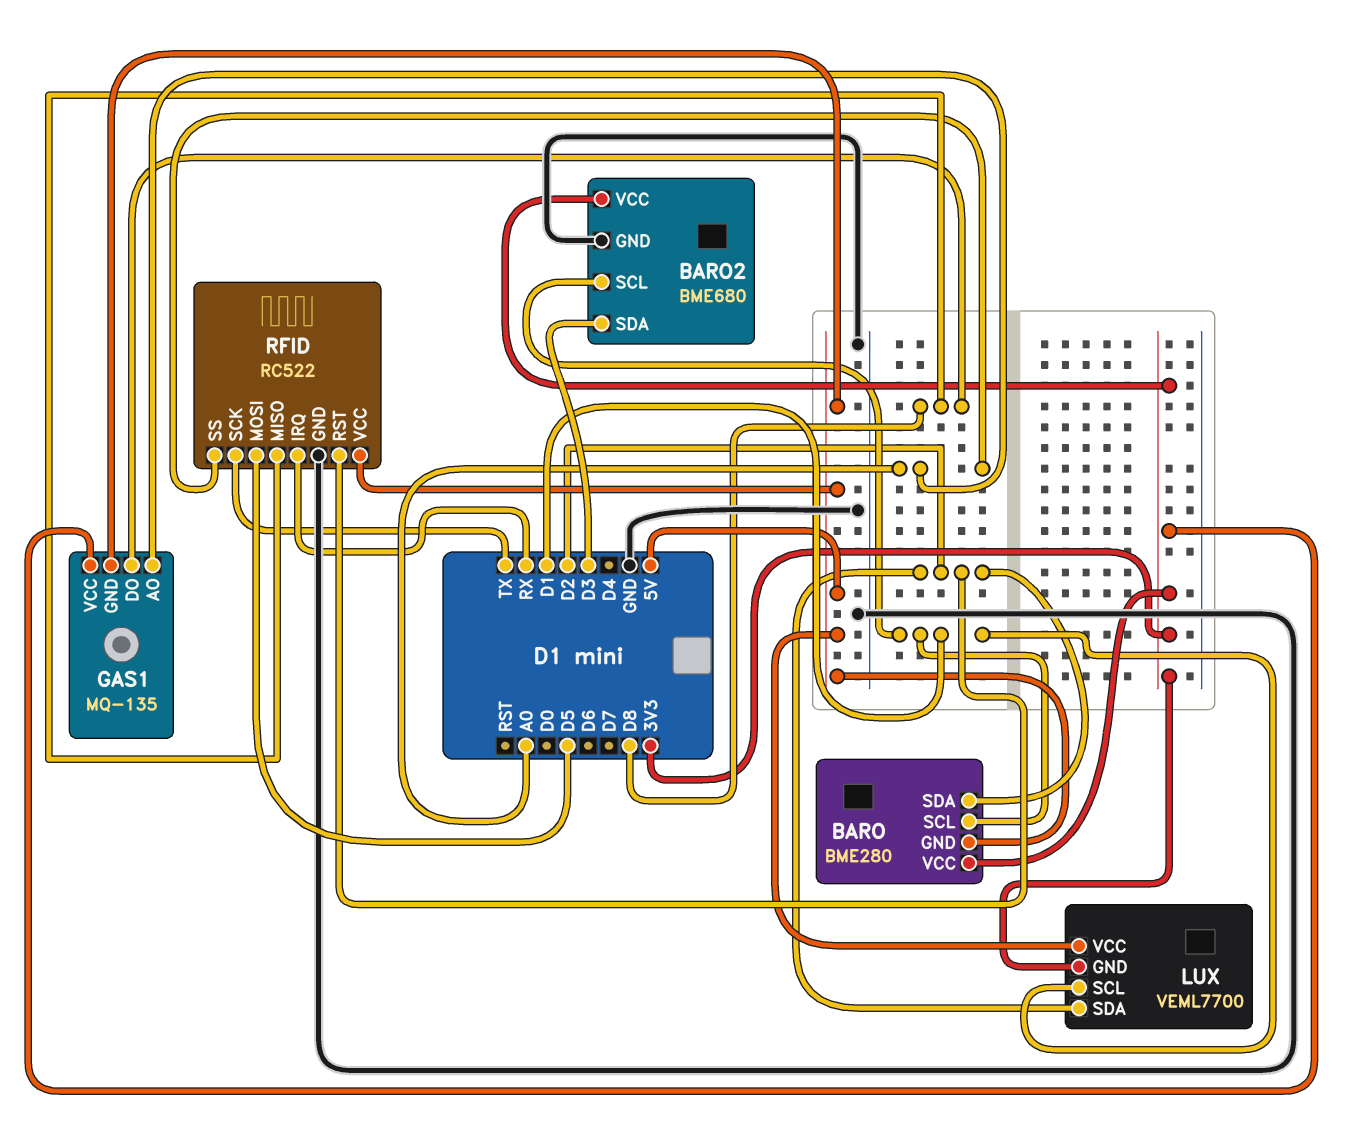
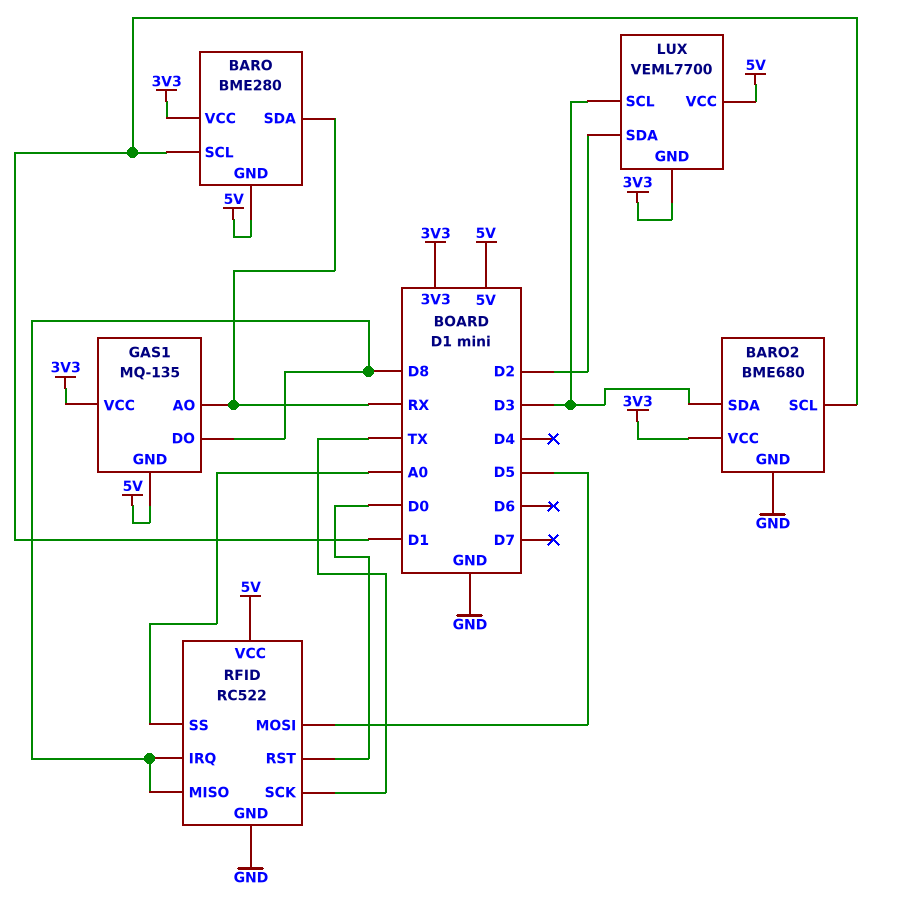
BARO pin SDA: D2 -> RX
GAS1 pin AO: A0 -> RX
LUX pin SCL: D1 -> D3
RFID pin IRQ: RX -> D8
RFID pin RST: D2 -> D0

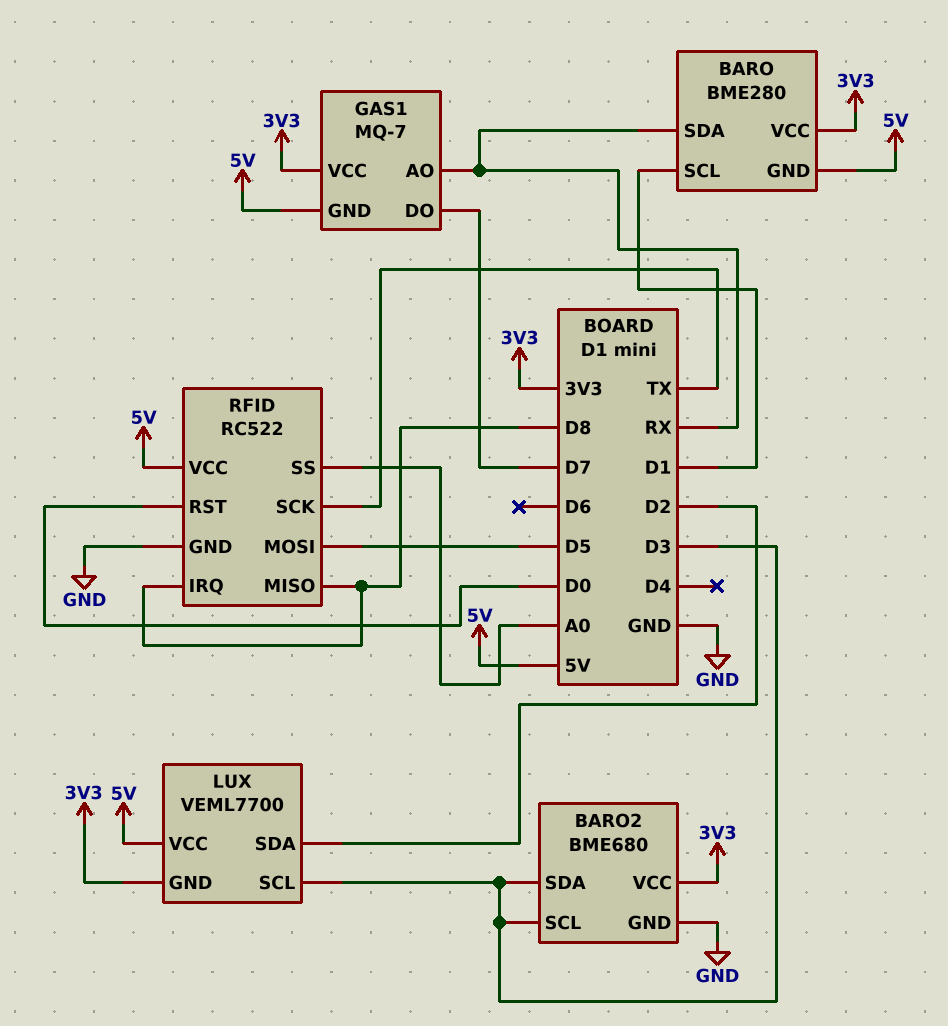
BARO2 pin SCL: D1 -> D3
GAS1: MQ-135 -> MQ-7
GAS1 pin DO: D8 -> D7

